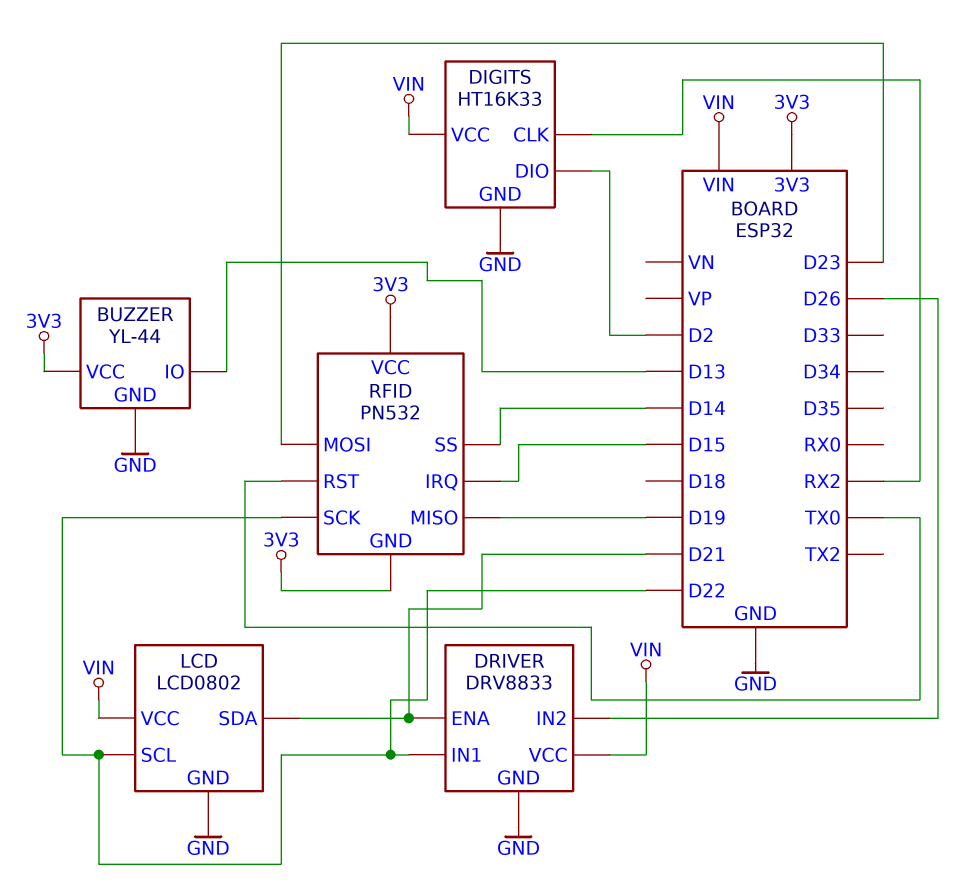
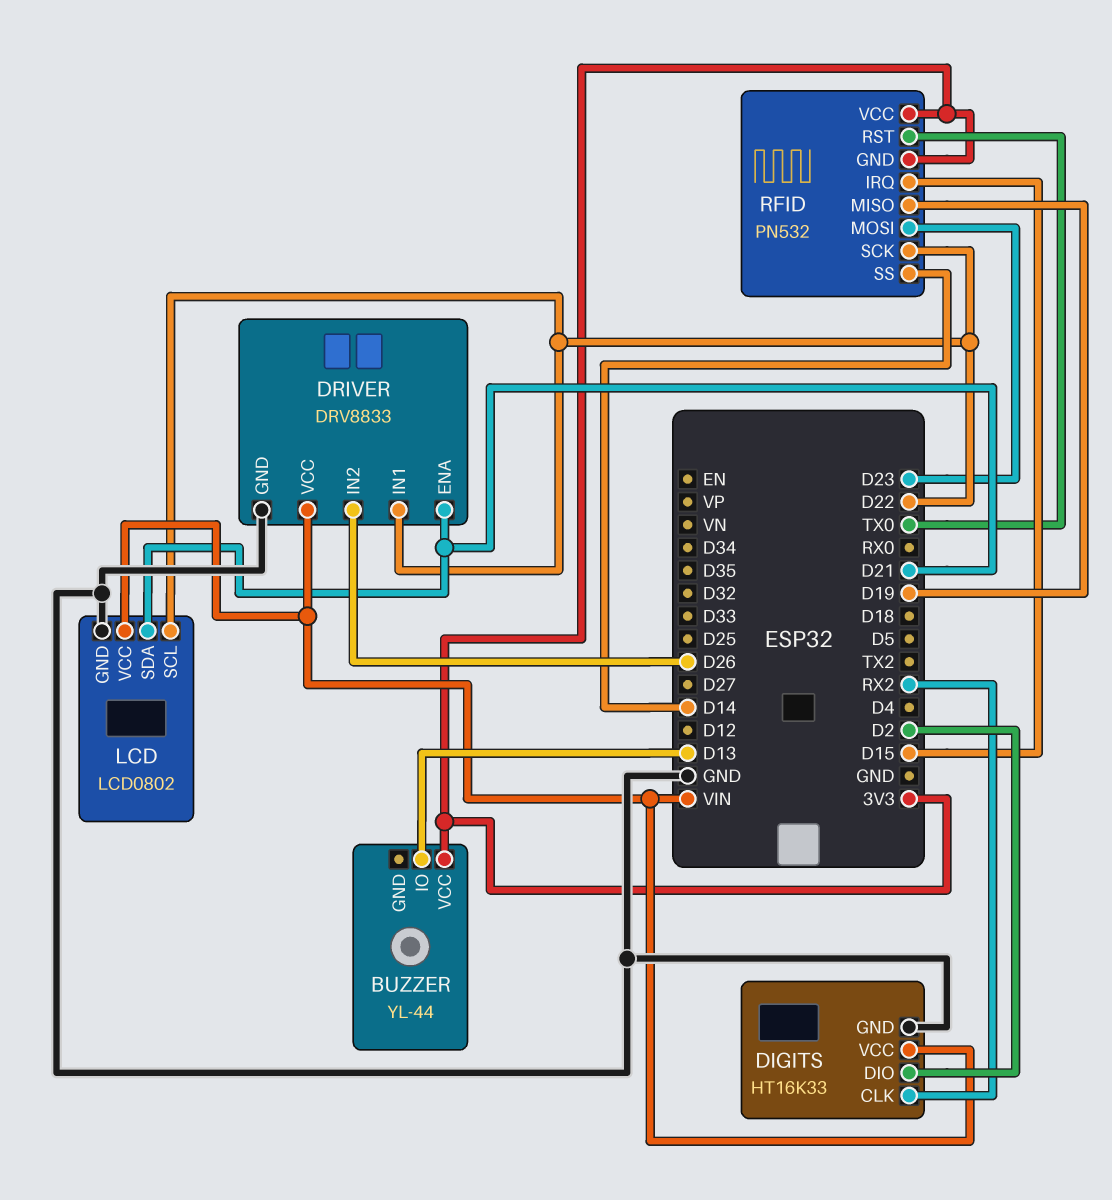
BUZZER pin GND: GND -> none

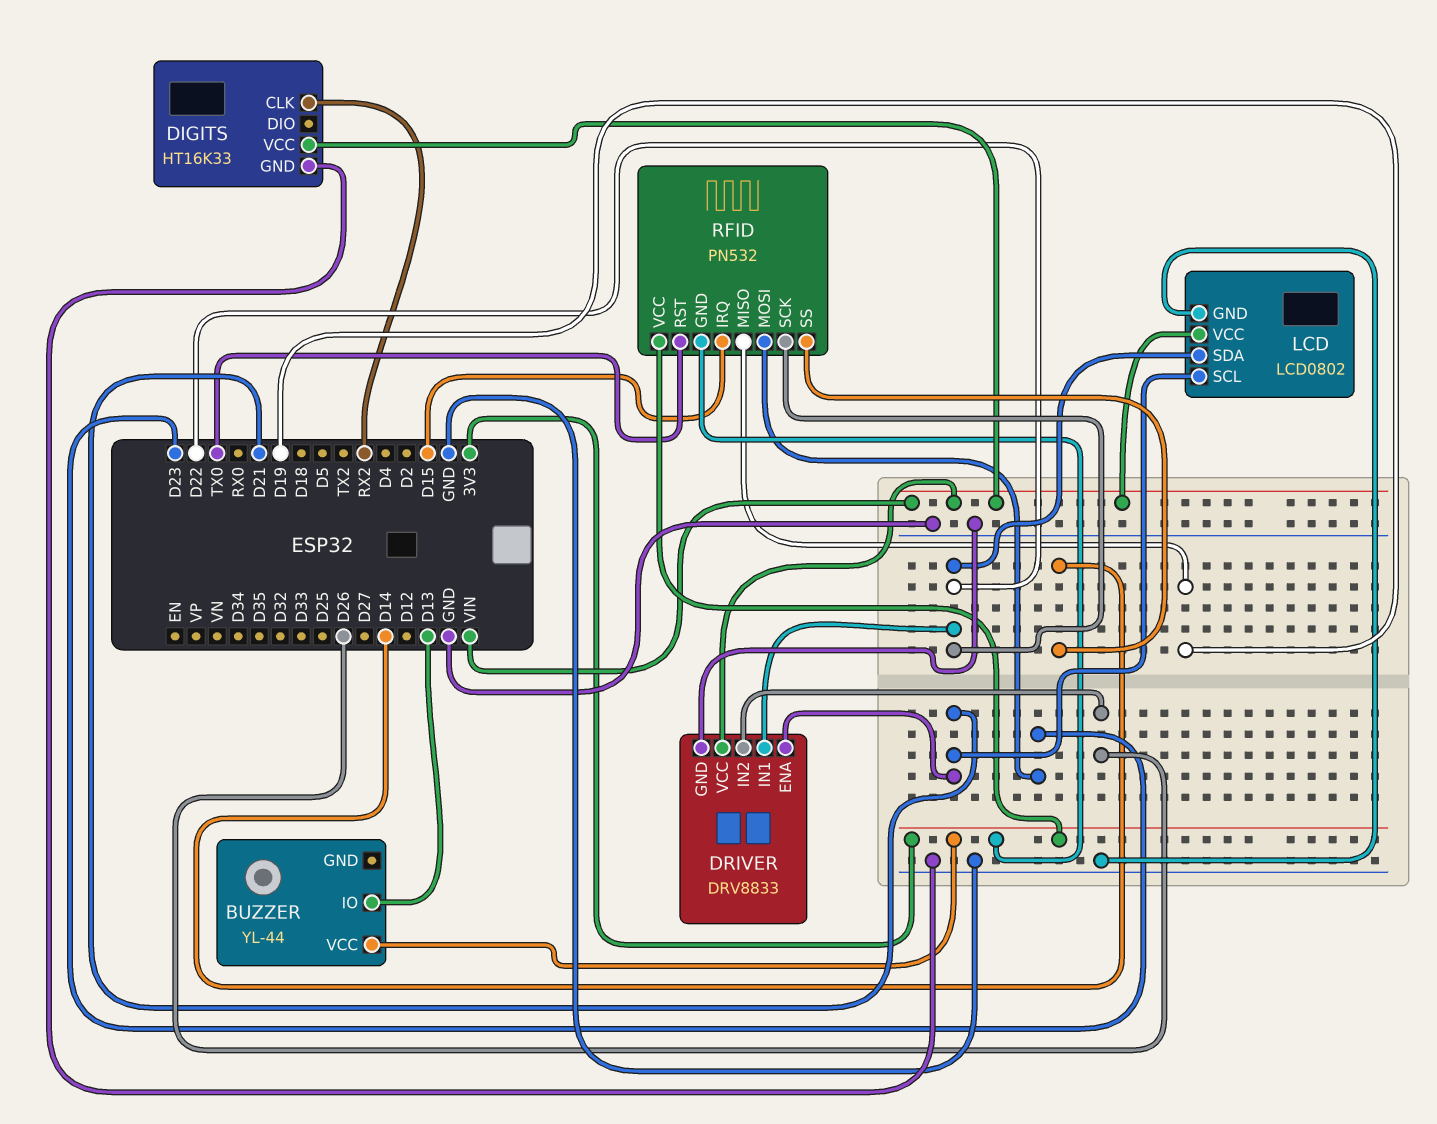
DIGITS pin DIO: D2 -> none
LCD pin SCL: D22 -> D21
LCD pin SDA: D21 -> D22

